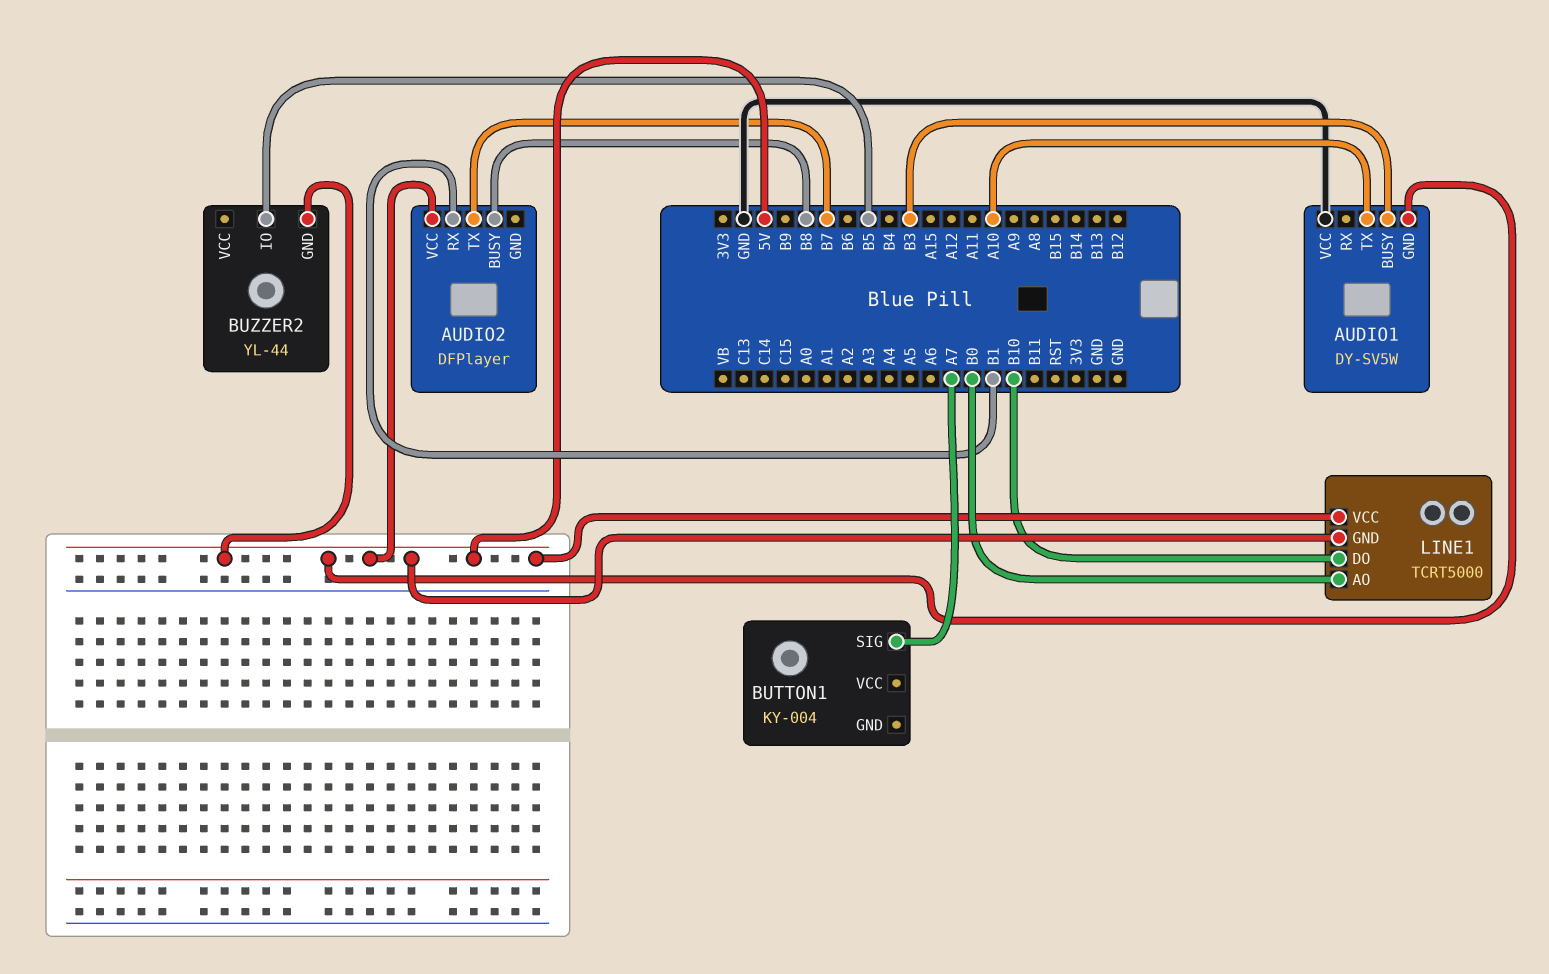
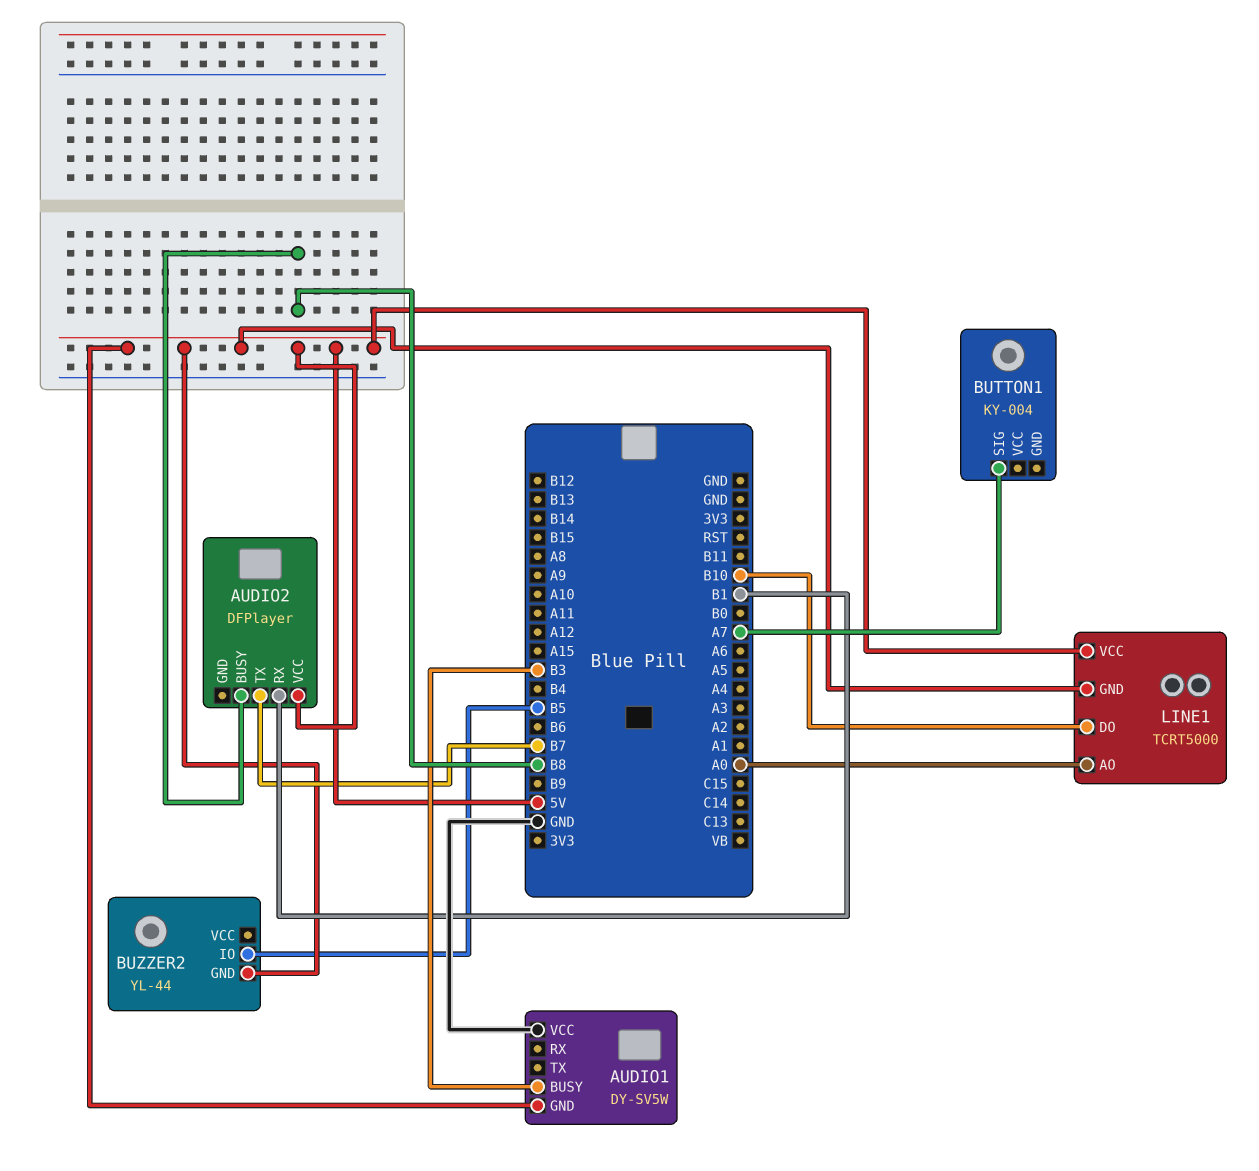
AUDIO1 pin TX: A10 -> none
LINE1 pin AO: B0 -> A0

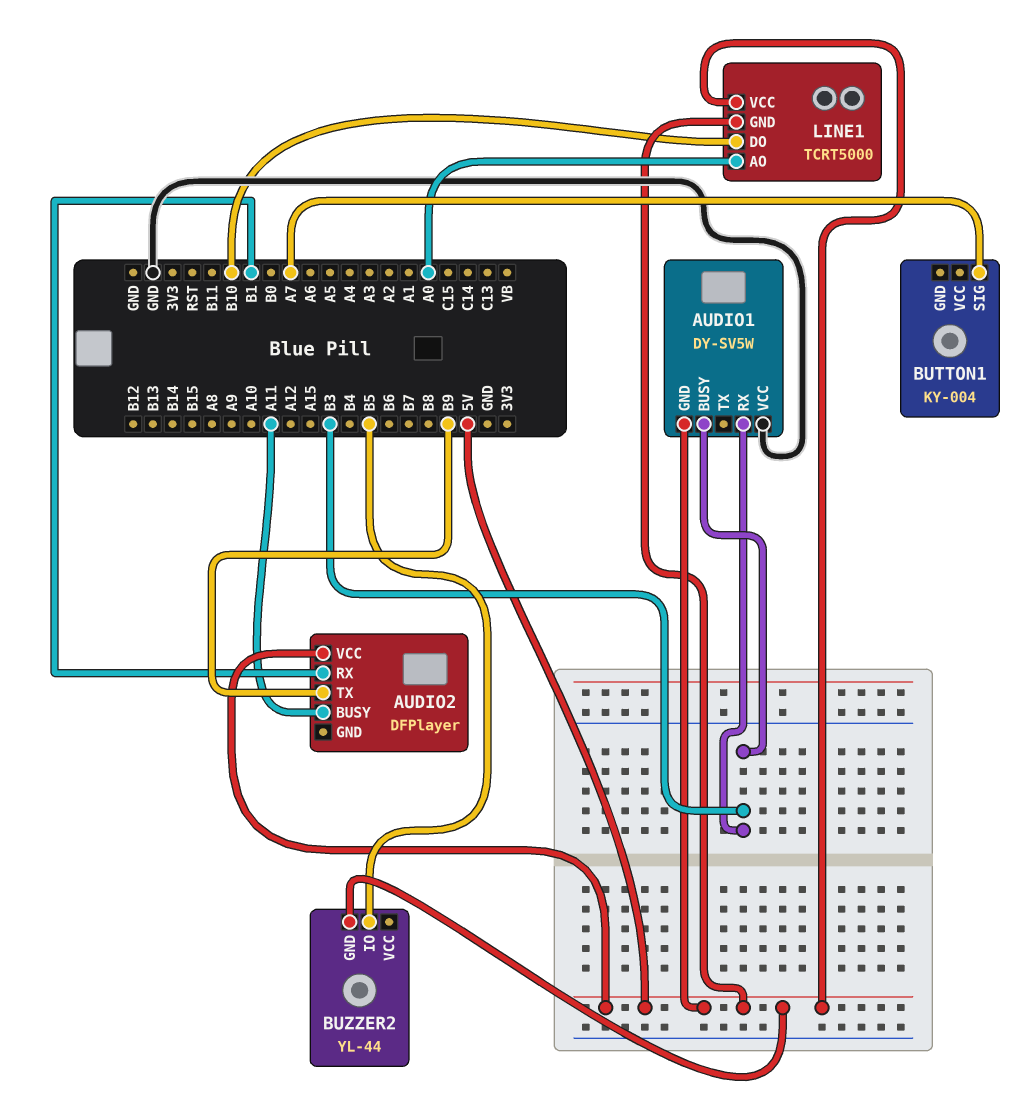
AUDIO1 pin RX: none -> B3
AUDIO2 pin BUSY: B8 -> A11
AUDIO2 pin TX: B7 -> B9

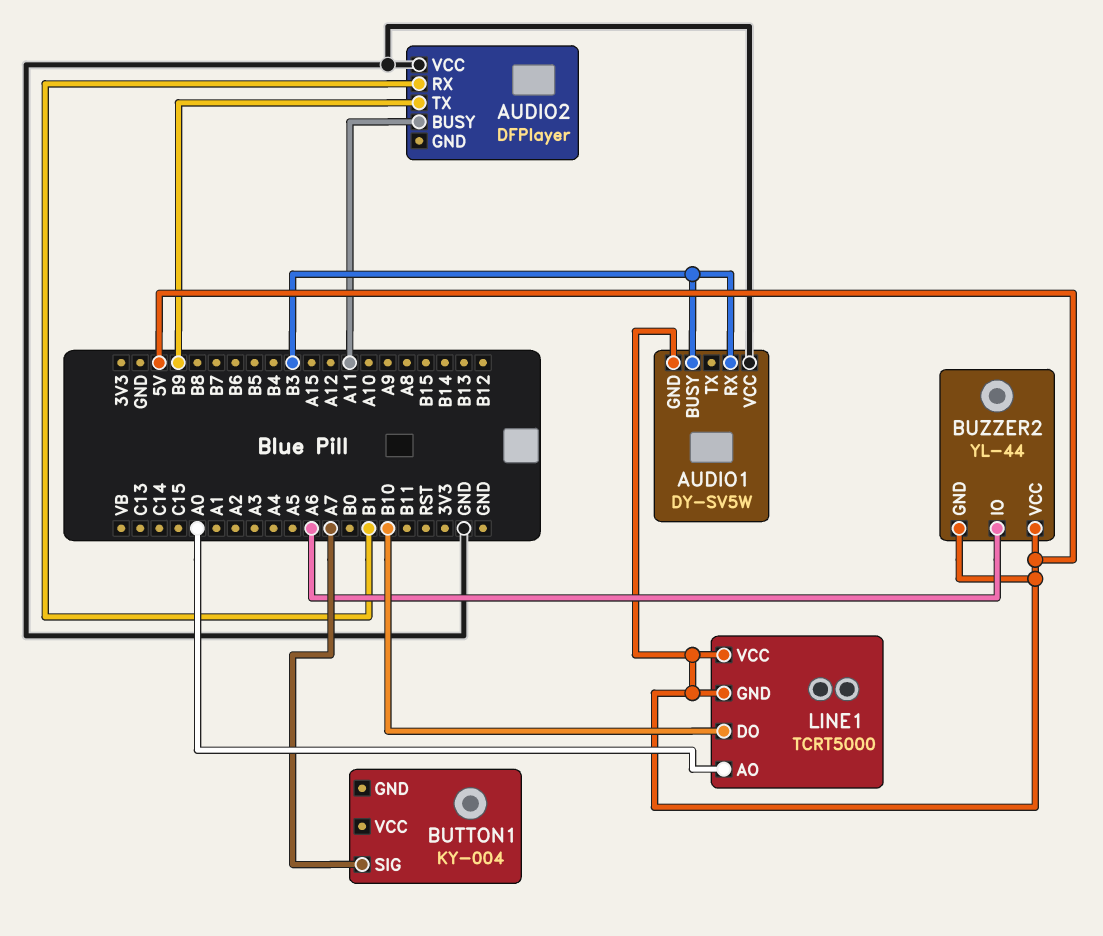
AUDIO2 pin VCC: 5V -> GND
BUZZER2 pin IO: B5 -> A6
BUZZER2 pin VCC: none -> 5V

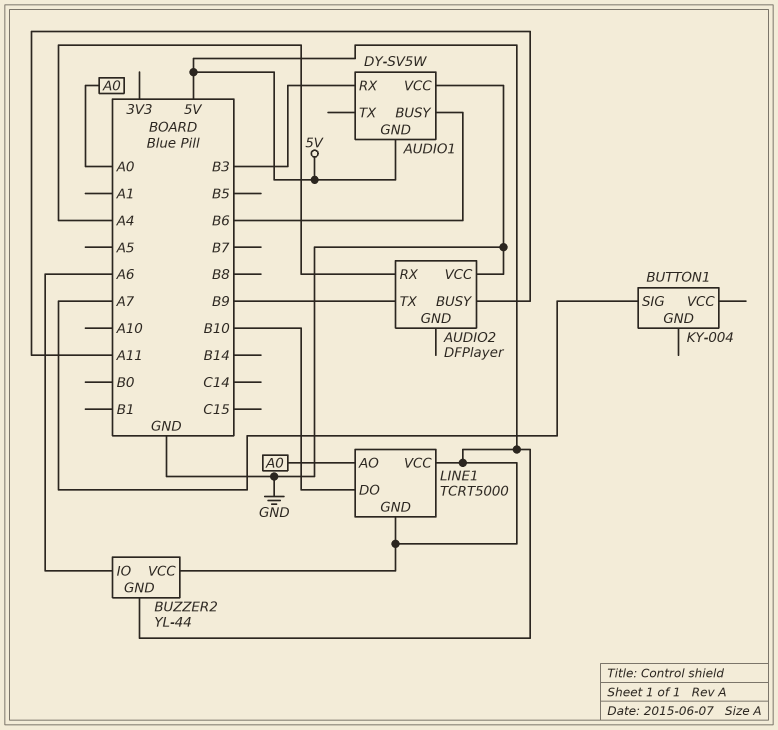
AUDIO1 pin BUSY: B3 -> B6
AUDIO2 pin RX: B1 -> A4

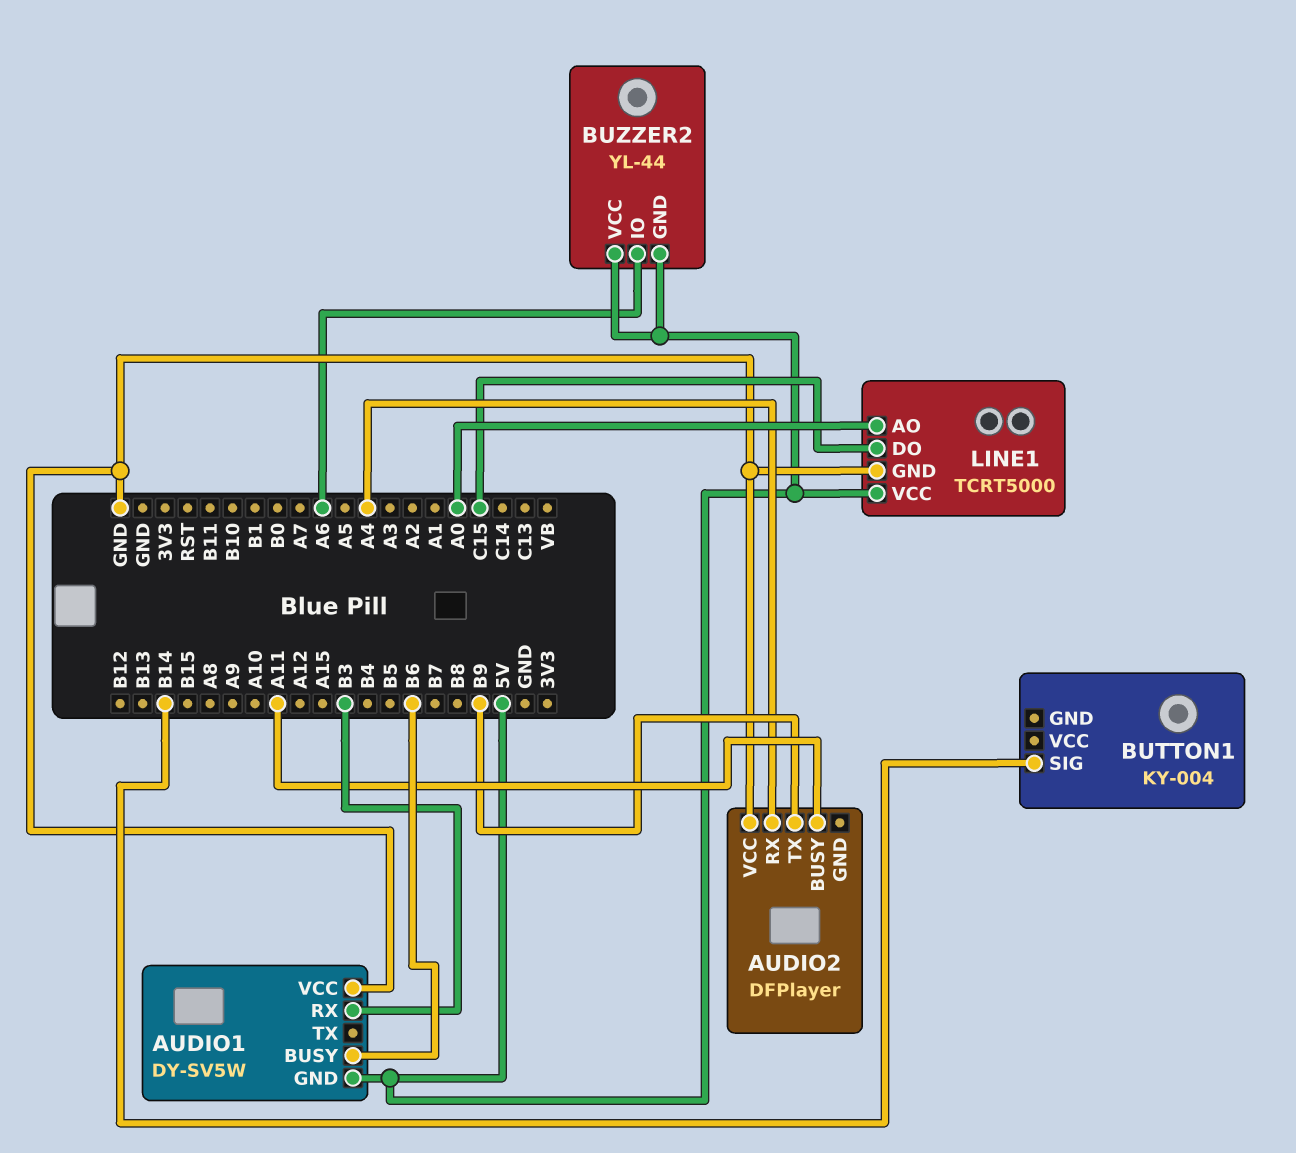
BUTTON1 pin SIG: A7 -> B14
LINE1 pin DO: B10 -> C15
LINE1 pin GND: 5V -> GND

